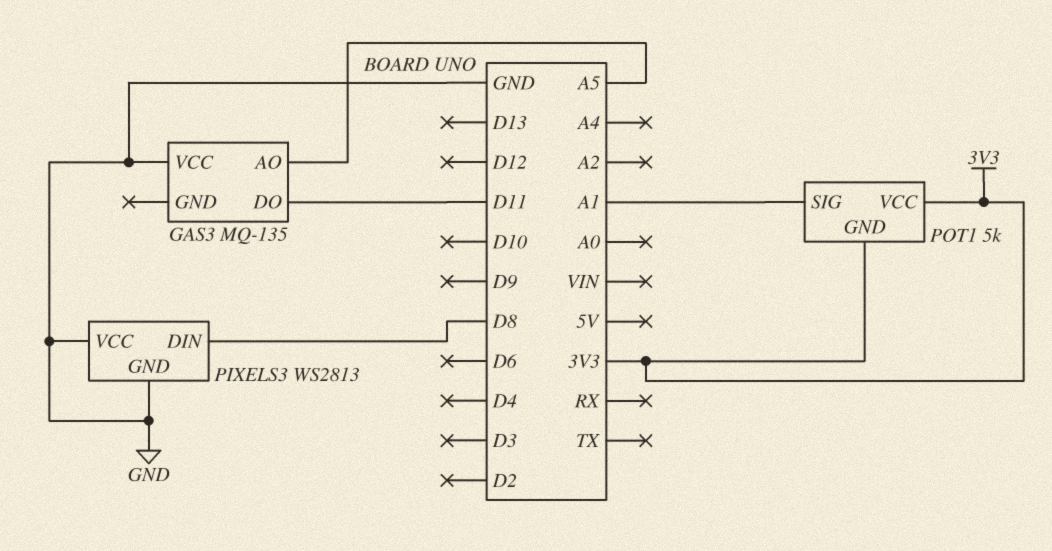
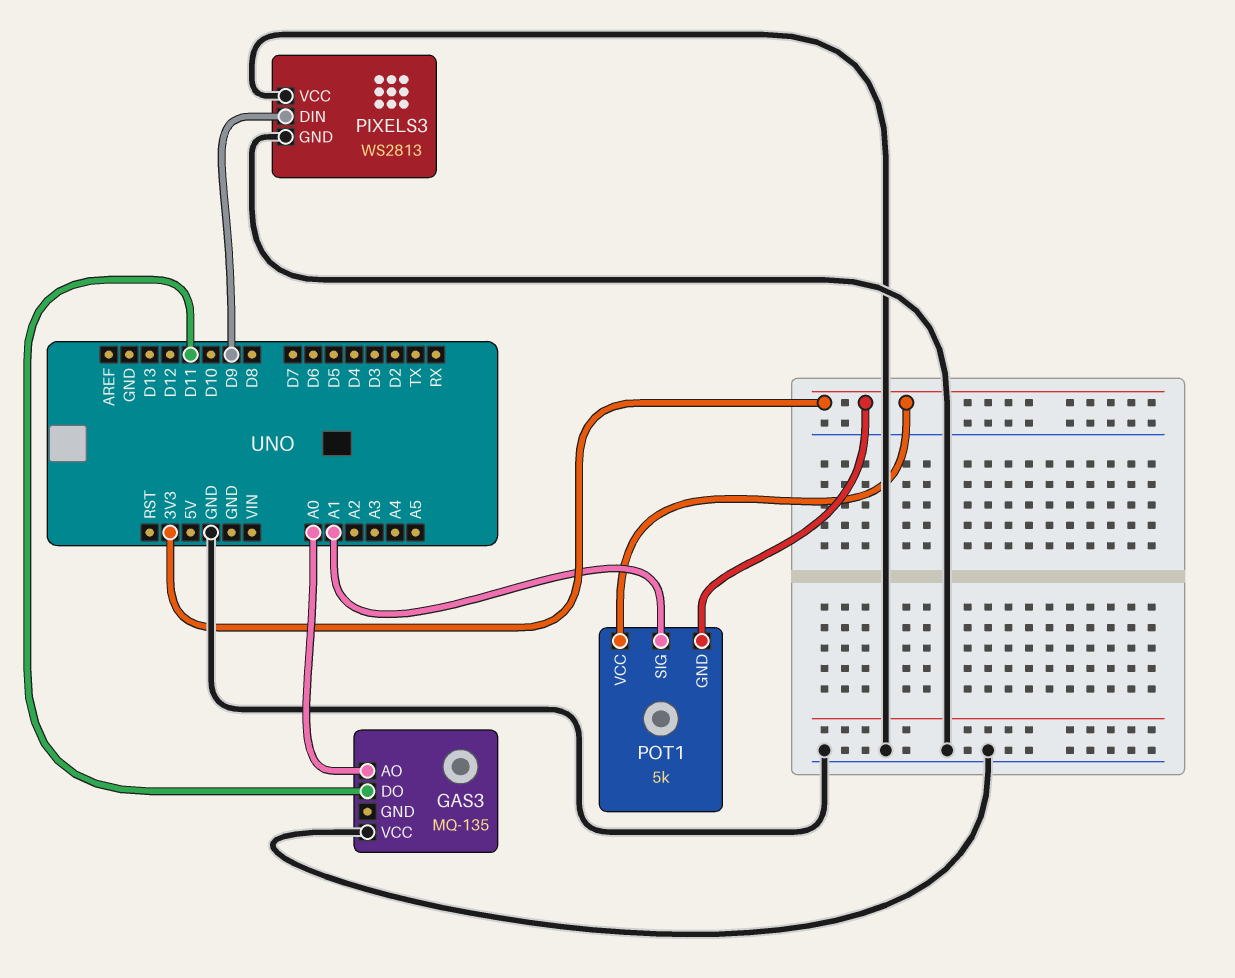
GAS3 pin AO: A5 -> A0
PIXELS3 pin DIN: D8 -> D9

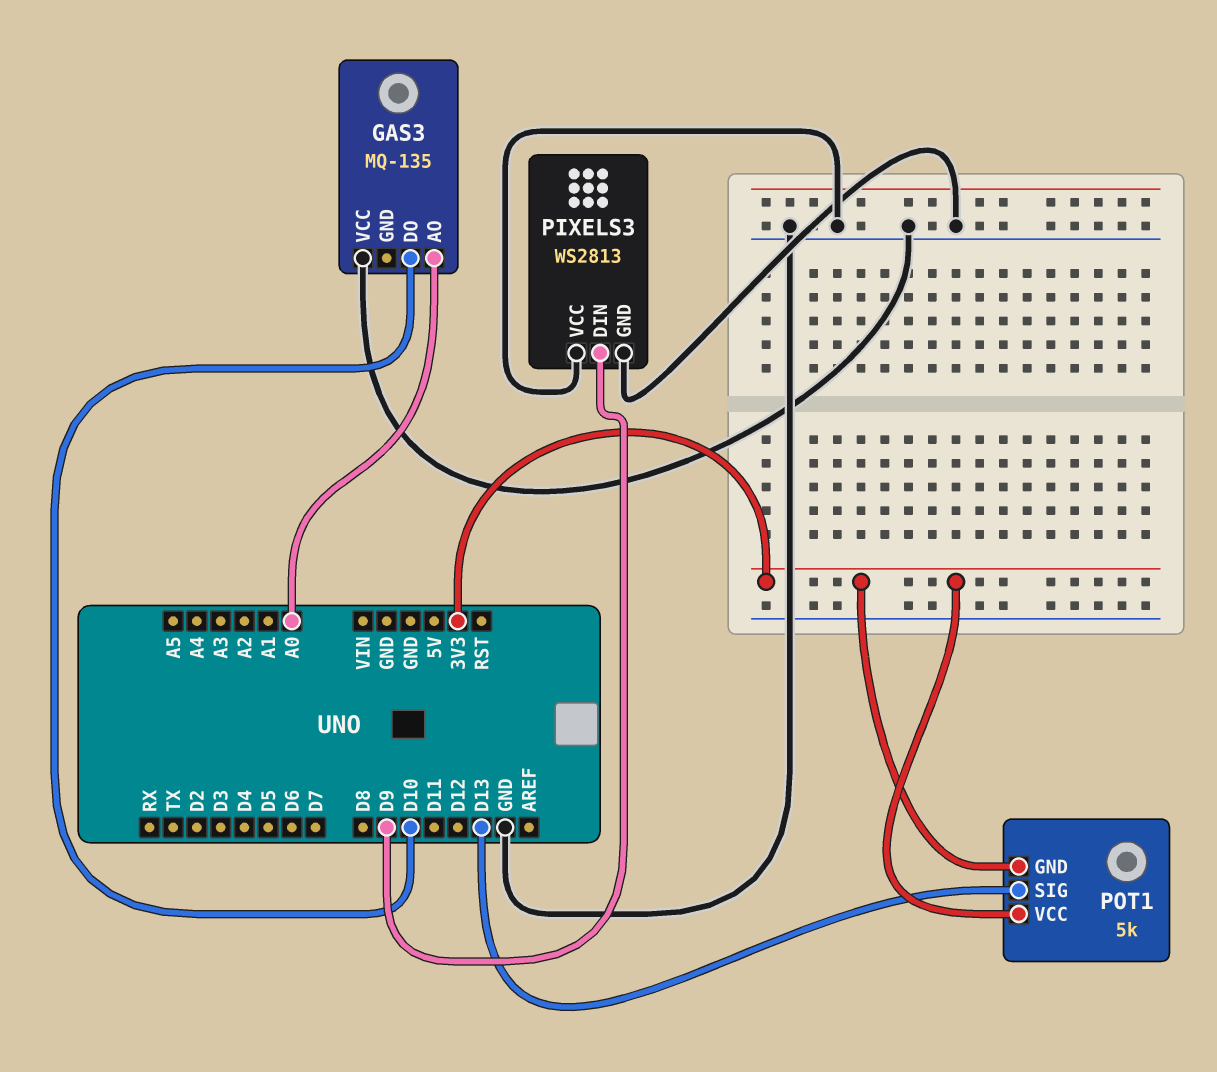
GAS3 pin DO: D11 -> D10
POT1 pin SIG: A1 -> D13

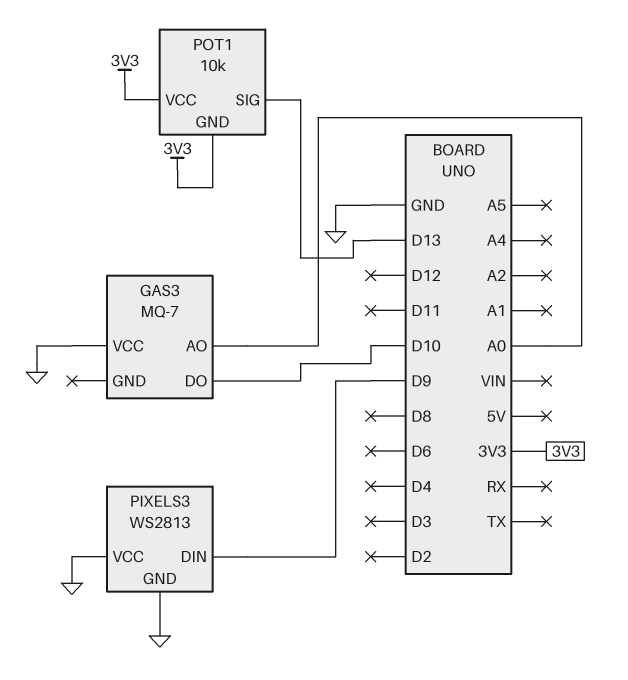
GAS3: MQ-135 -> MQ-7
POT1: 5k -> 10k

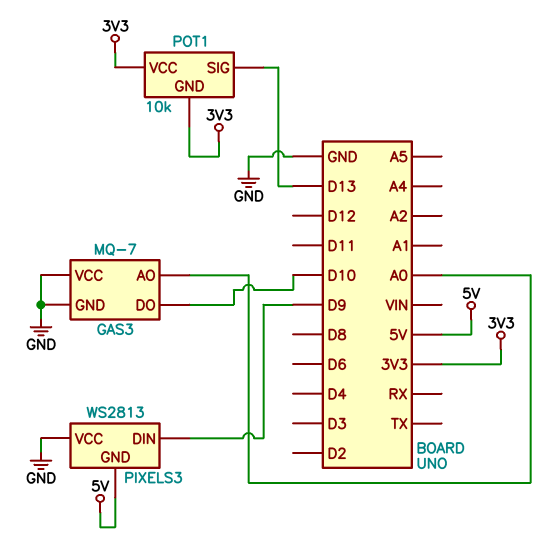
GAS3 pin GND: none -> GND
PIXELS3 pin GND: GND -> 5V

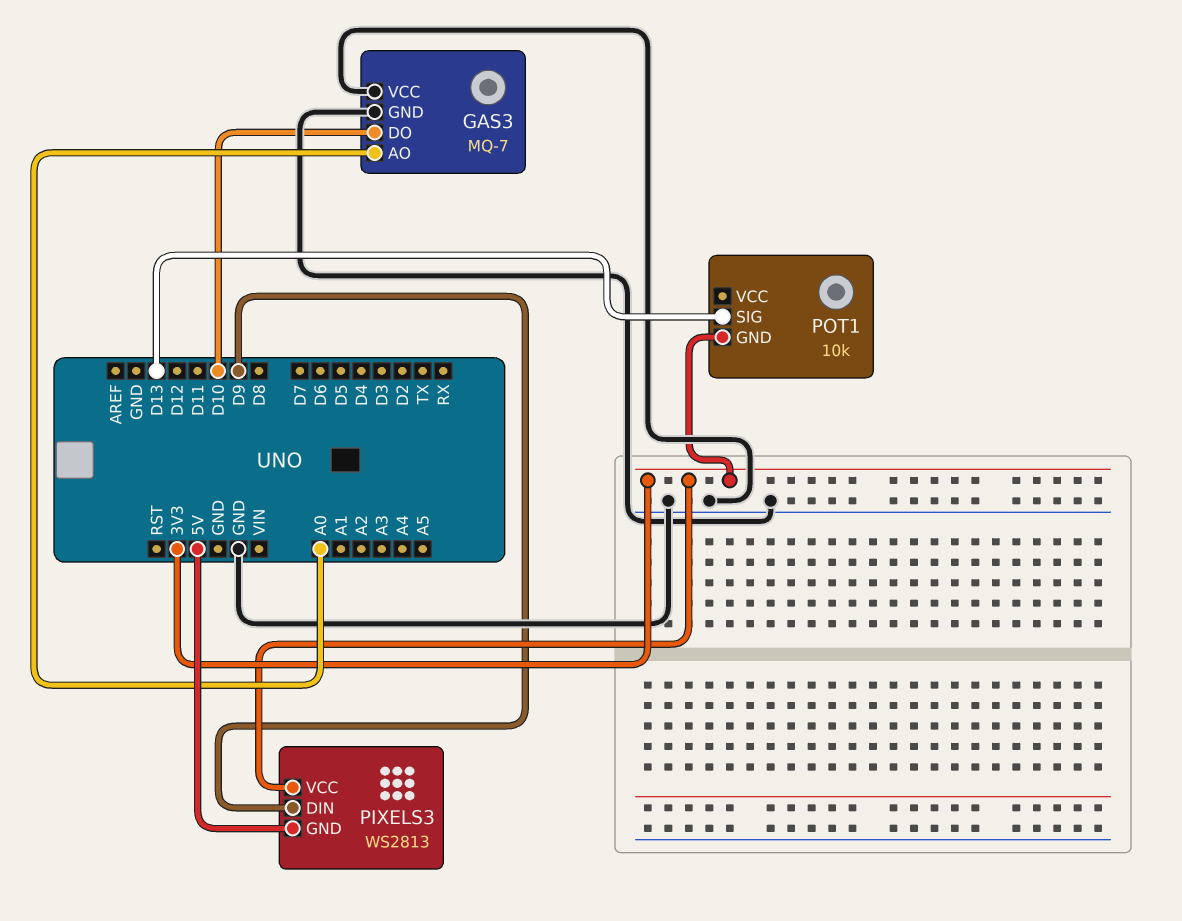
PIXELS3 pin VCC: GND -> 3V3
POT1 pin VCC: 3V3 -> none

